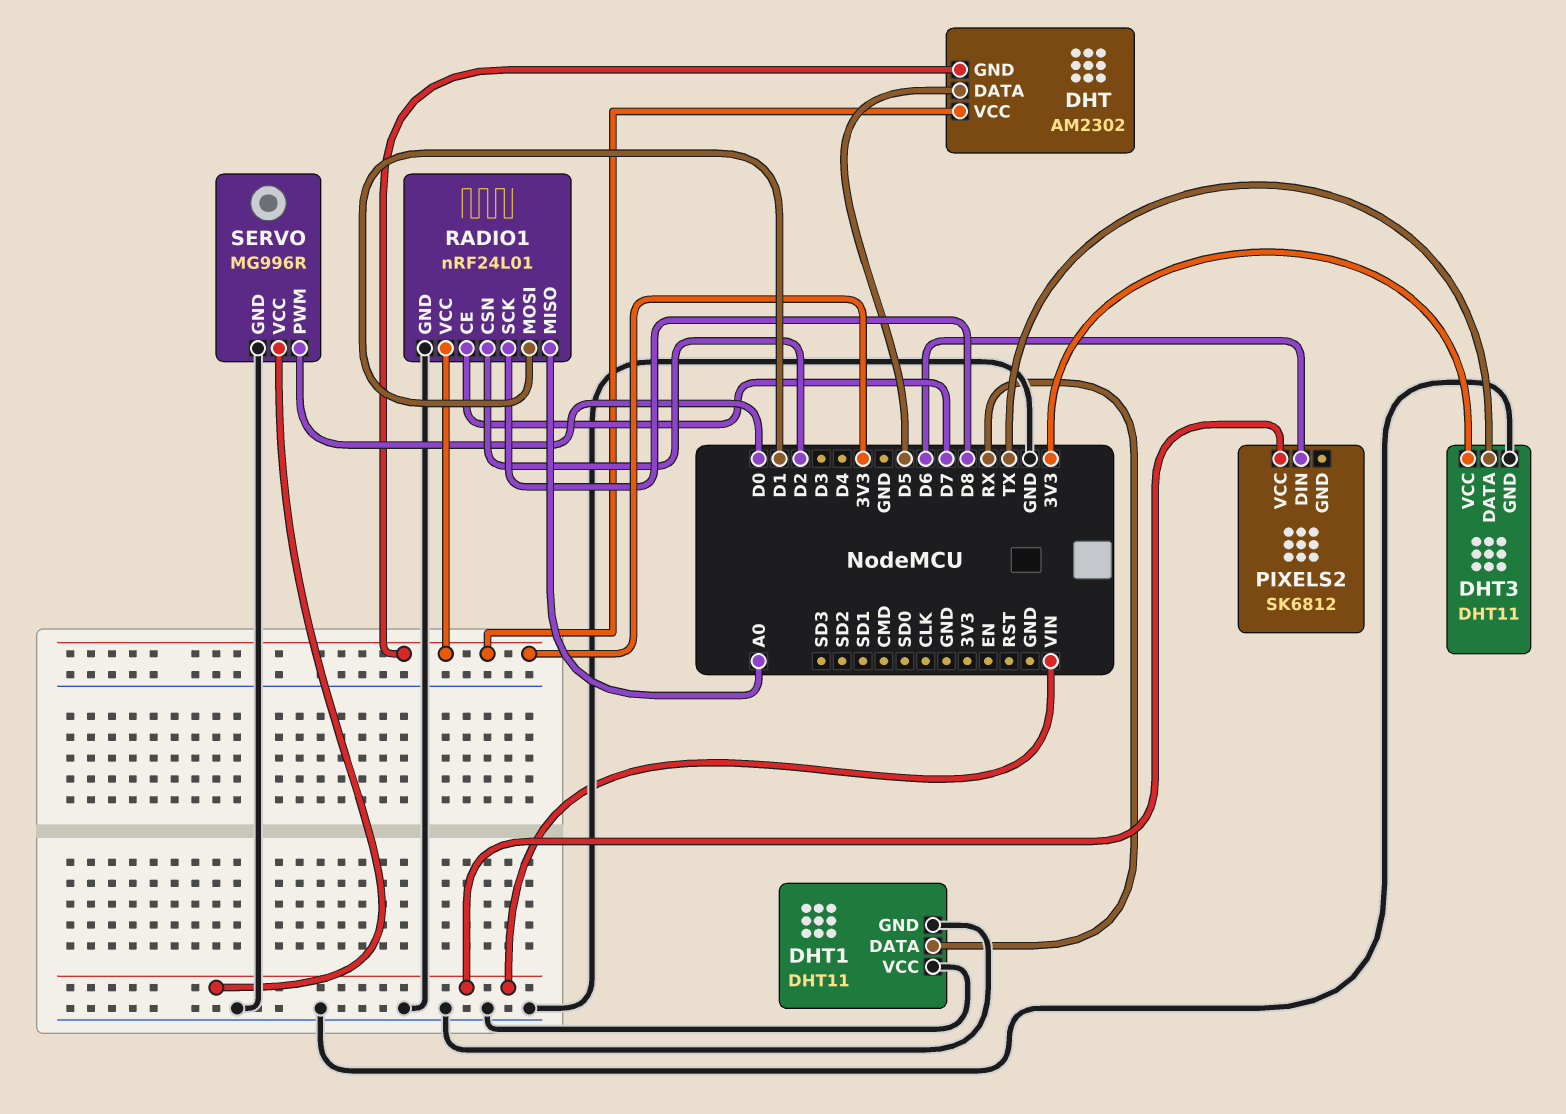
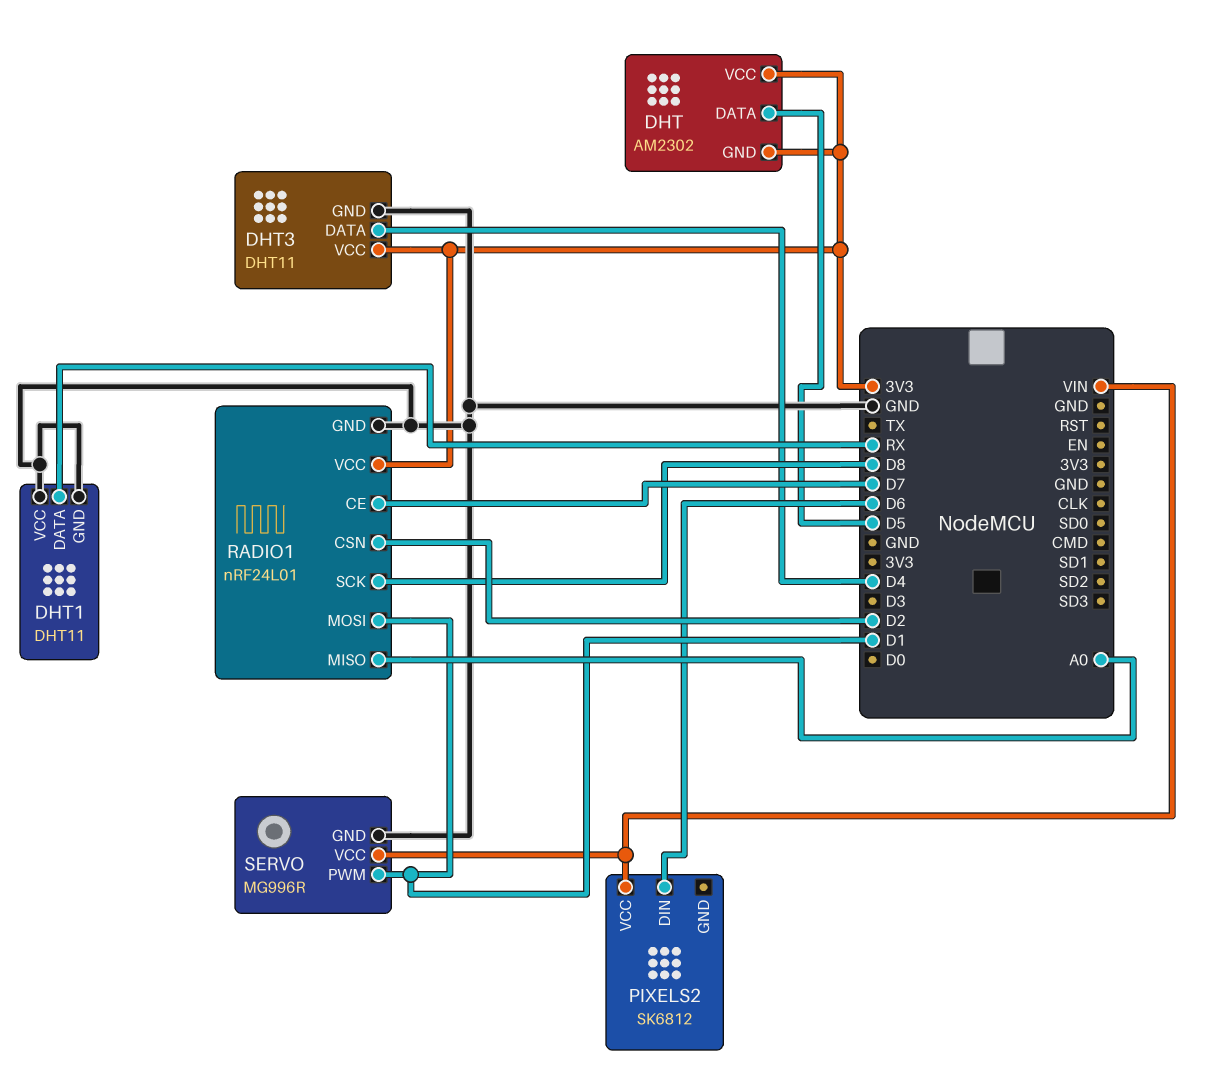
DHT3 pin DATA: TX -> D4
SERVO pin PWM: D0 -> D1

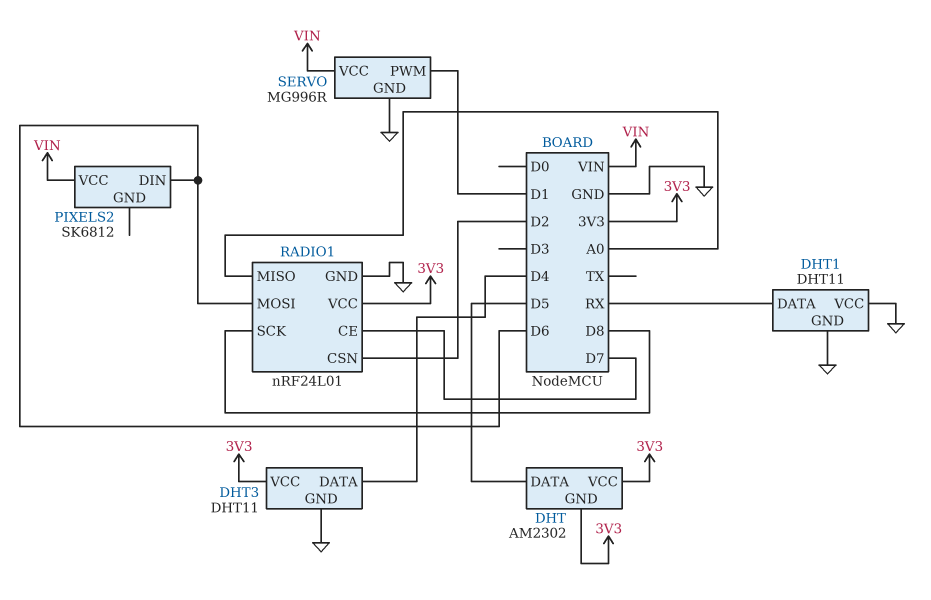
RADIO1 pin MOSI: D1 -> D6

